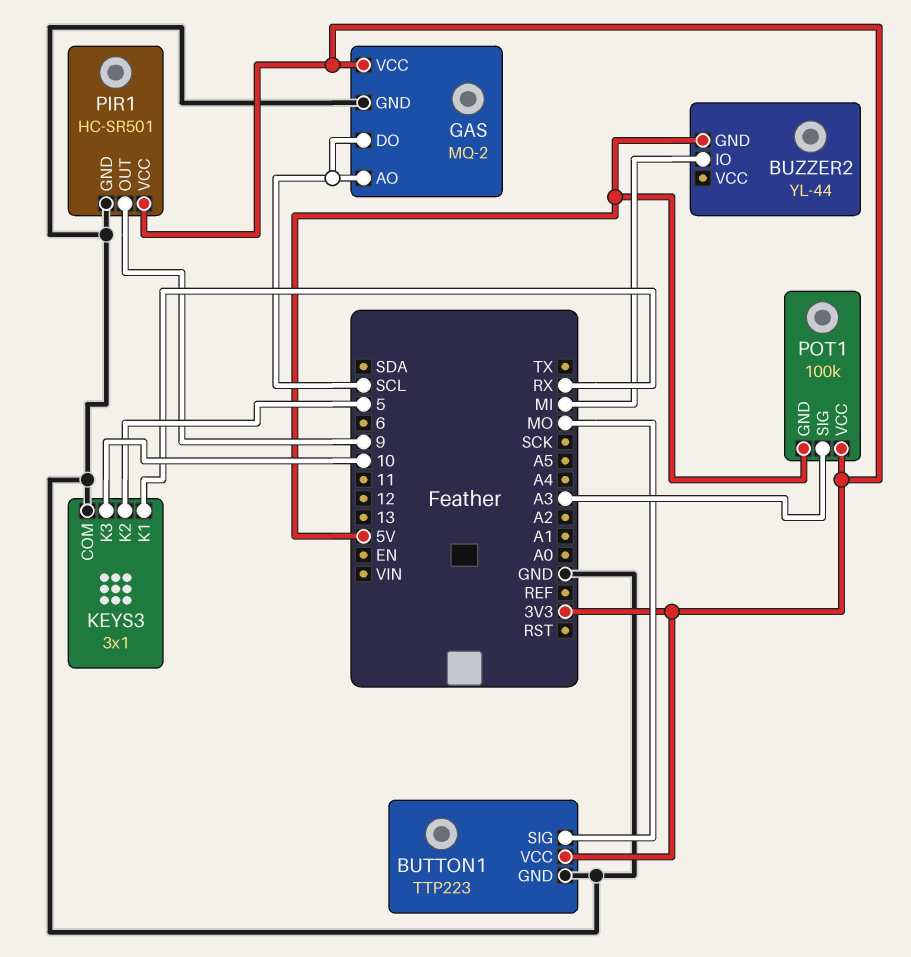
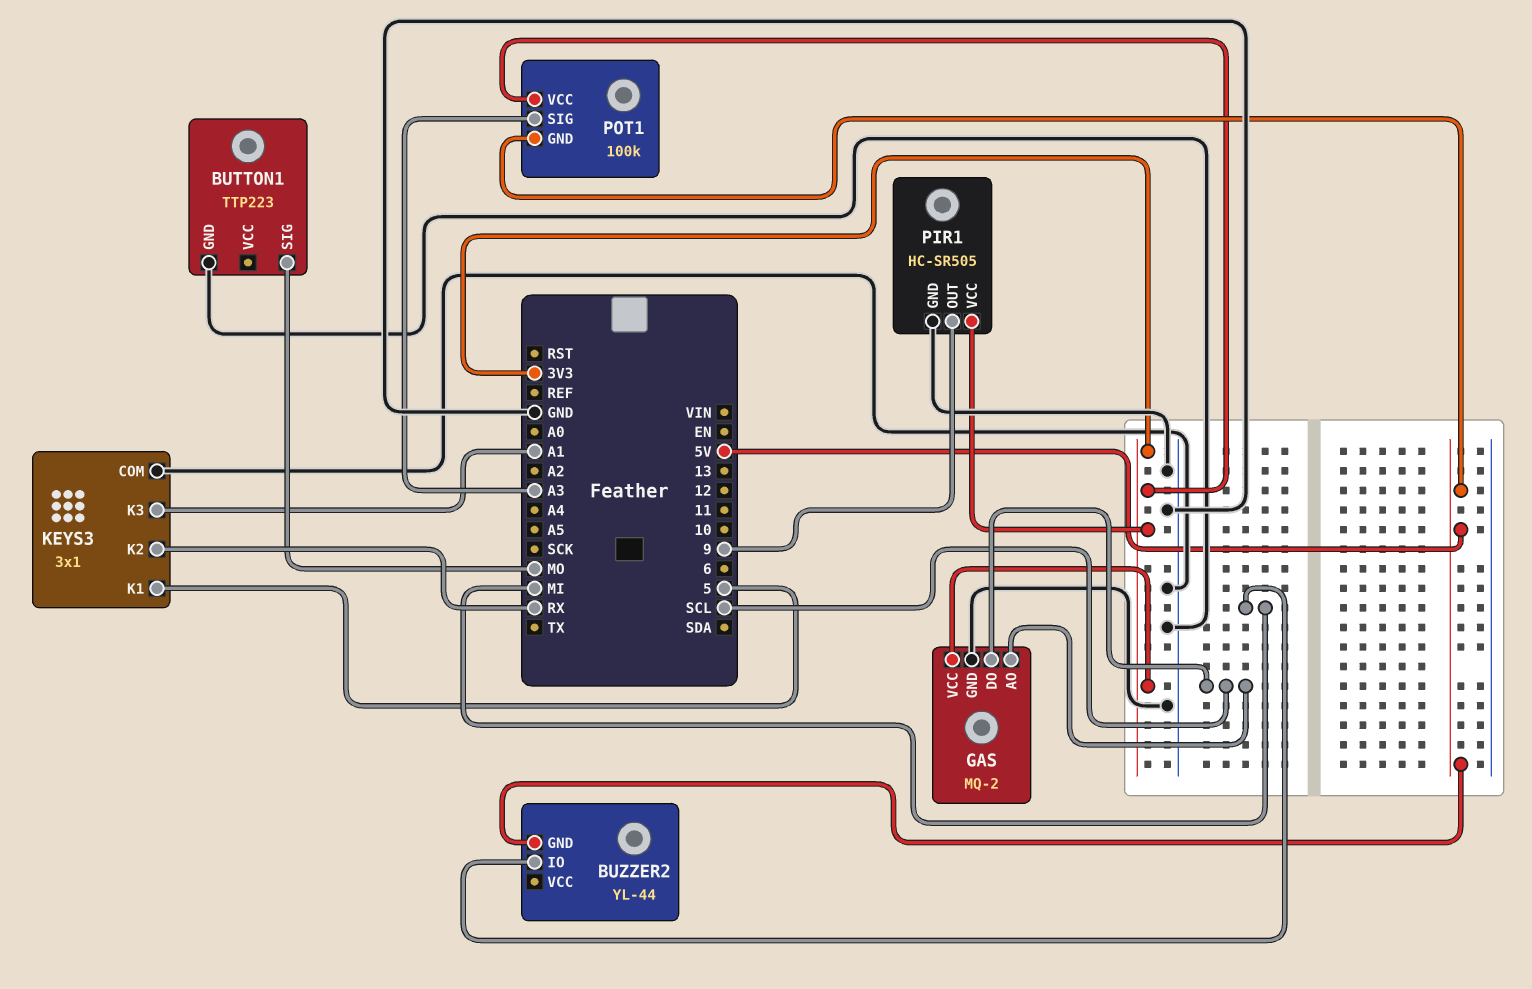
BUTTON1 pin VCC: 3V3 -> none
KEYS3 pin K1: RX -> 5
KEYS3 pin K2: 5 -> RX
KEYS3 pin K3: 10 -> A1
PIR1: HC-SR501 -> HC-SR505

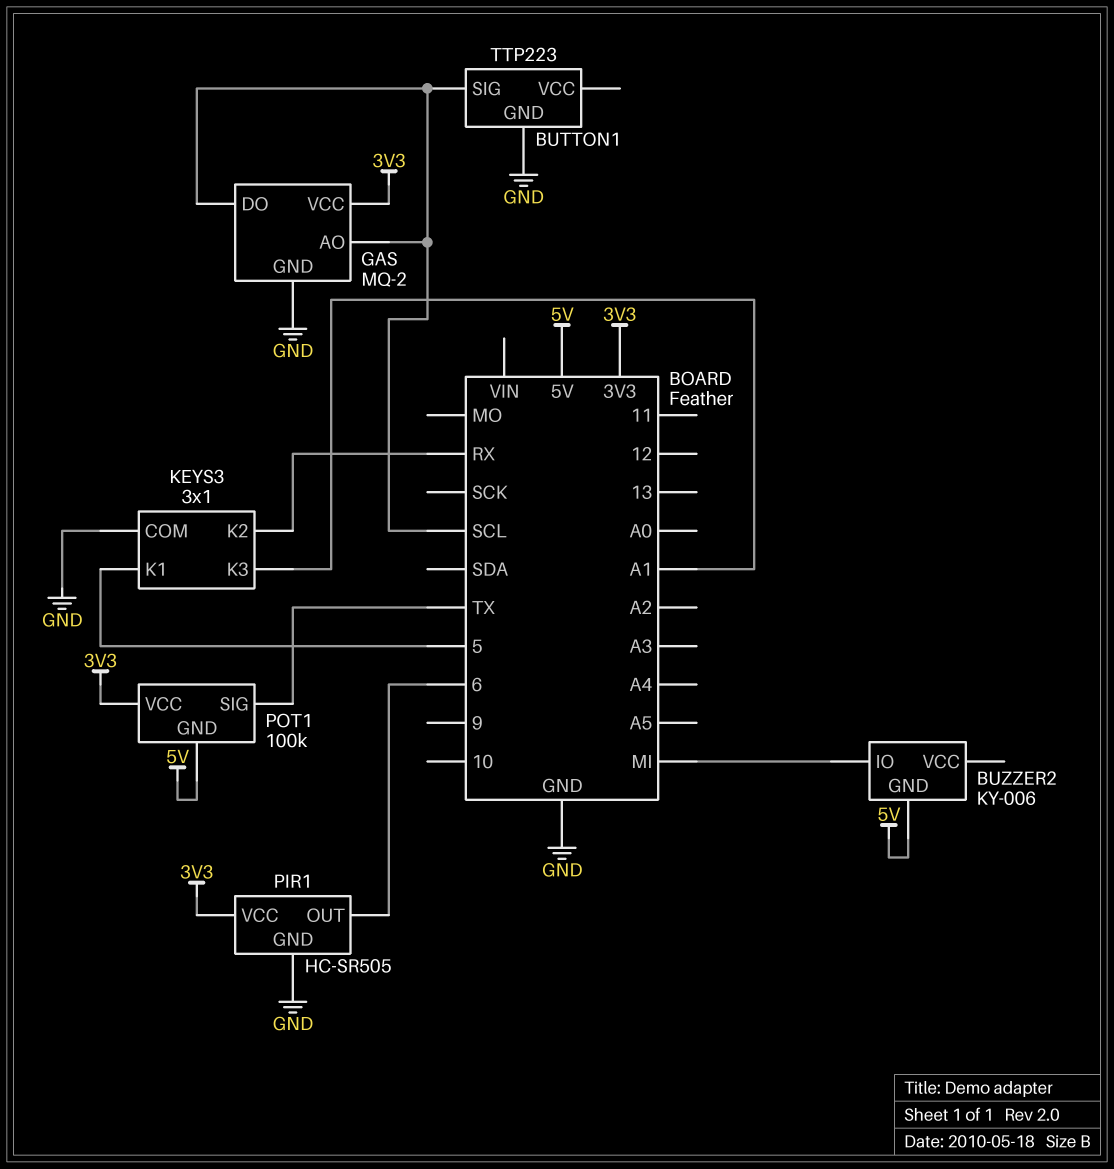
BUTTON1 pin SIG: MO -> SCL
BUZZER2: YL-44 -> KY-006
PIR1 pin OUT: 9 -> 6
POT1 pin SIG: A3 -> TX

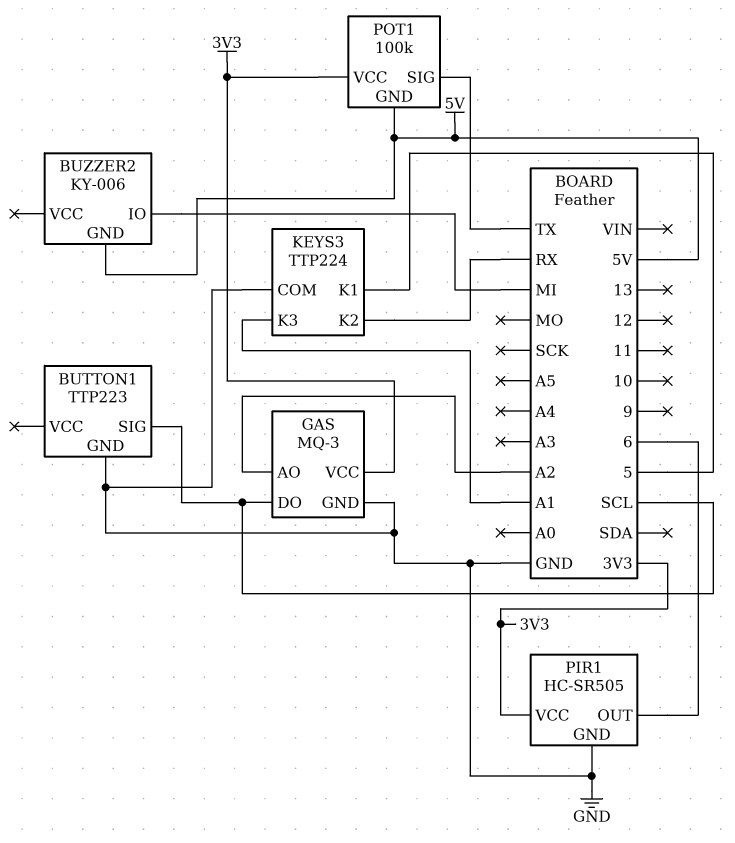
GAS: MQ-2 -> MQ-3
GAS pin AO: SCL -> A2
KEYS3: 3x1 -> TTP224

